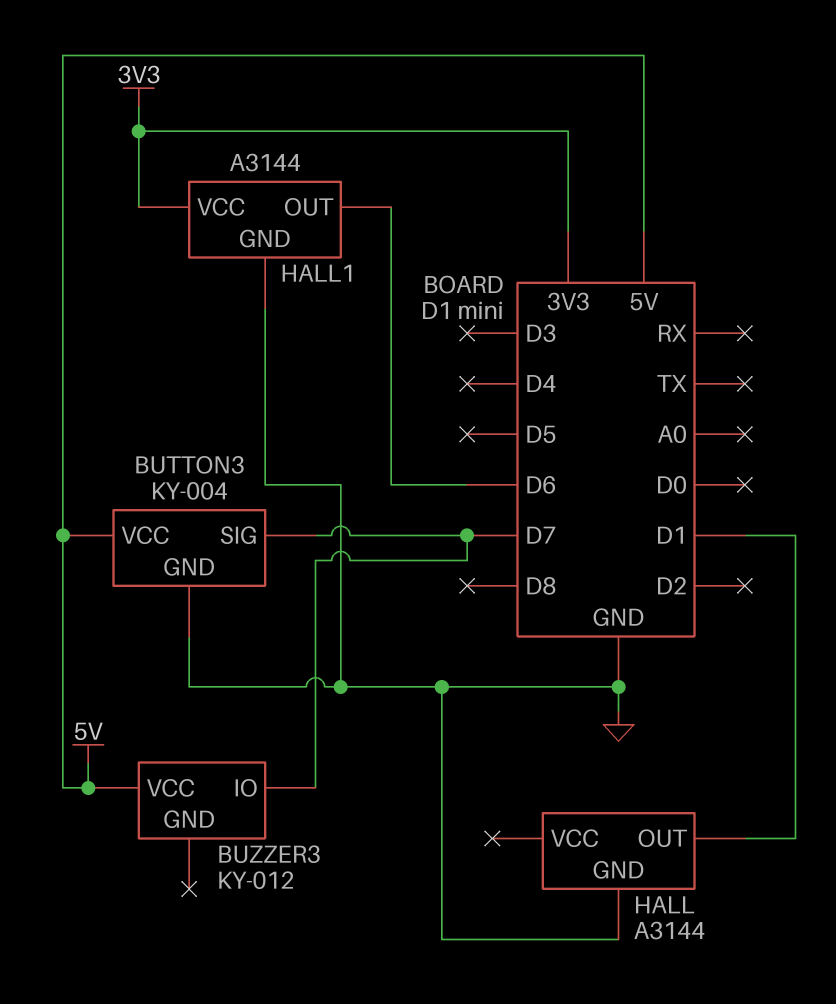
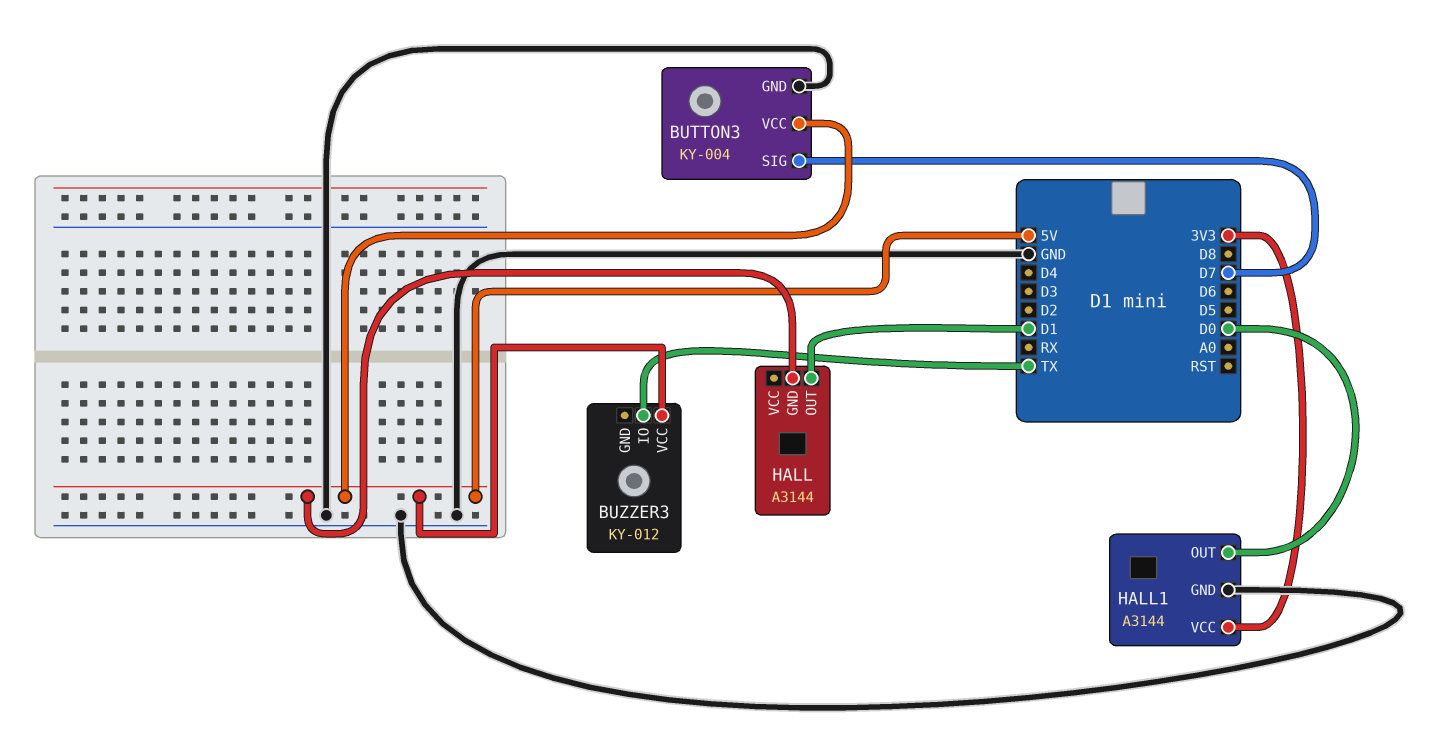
BUZZER3 pin IO: D7 -> TX
HALL pin GND: GND -> 5V
HALL1 pin OUT: D6 -> D0

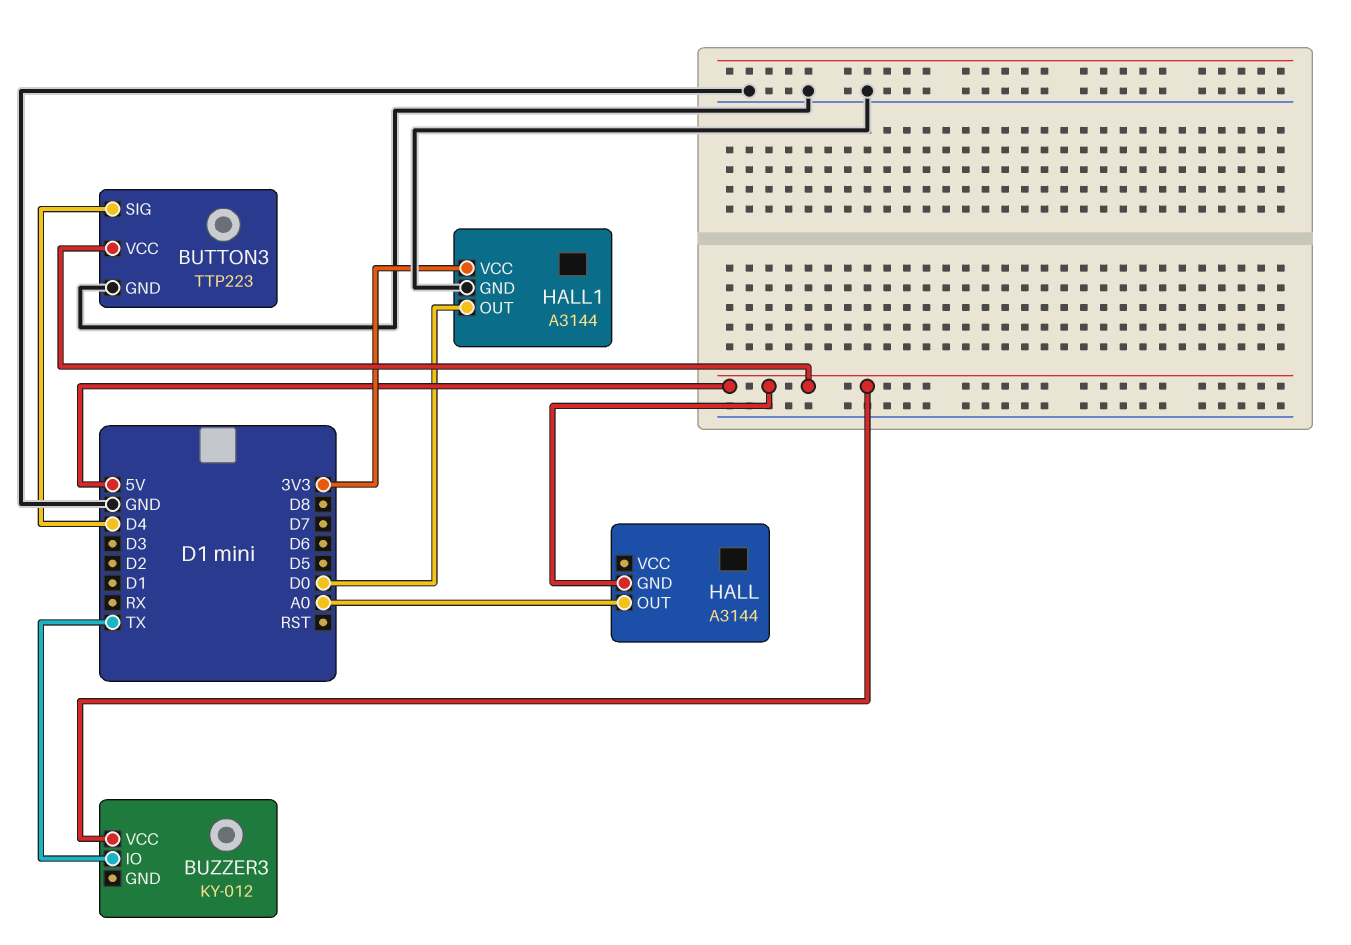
BUTTON3: KY-004 -> TTP223
BUTTON3 pin SIG: D7 -> D4
HALL pin OUT: D1 -> A0

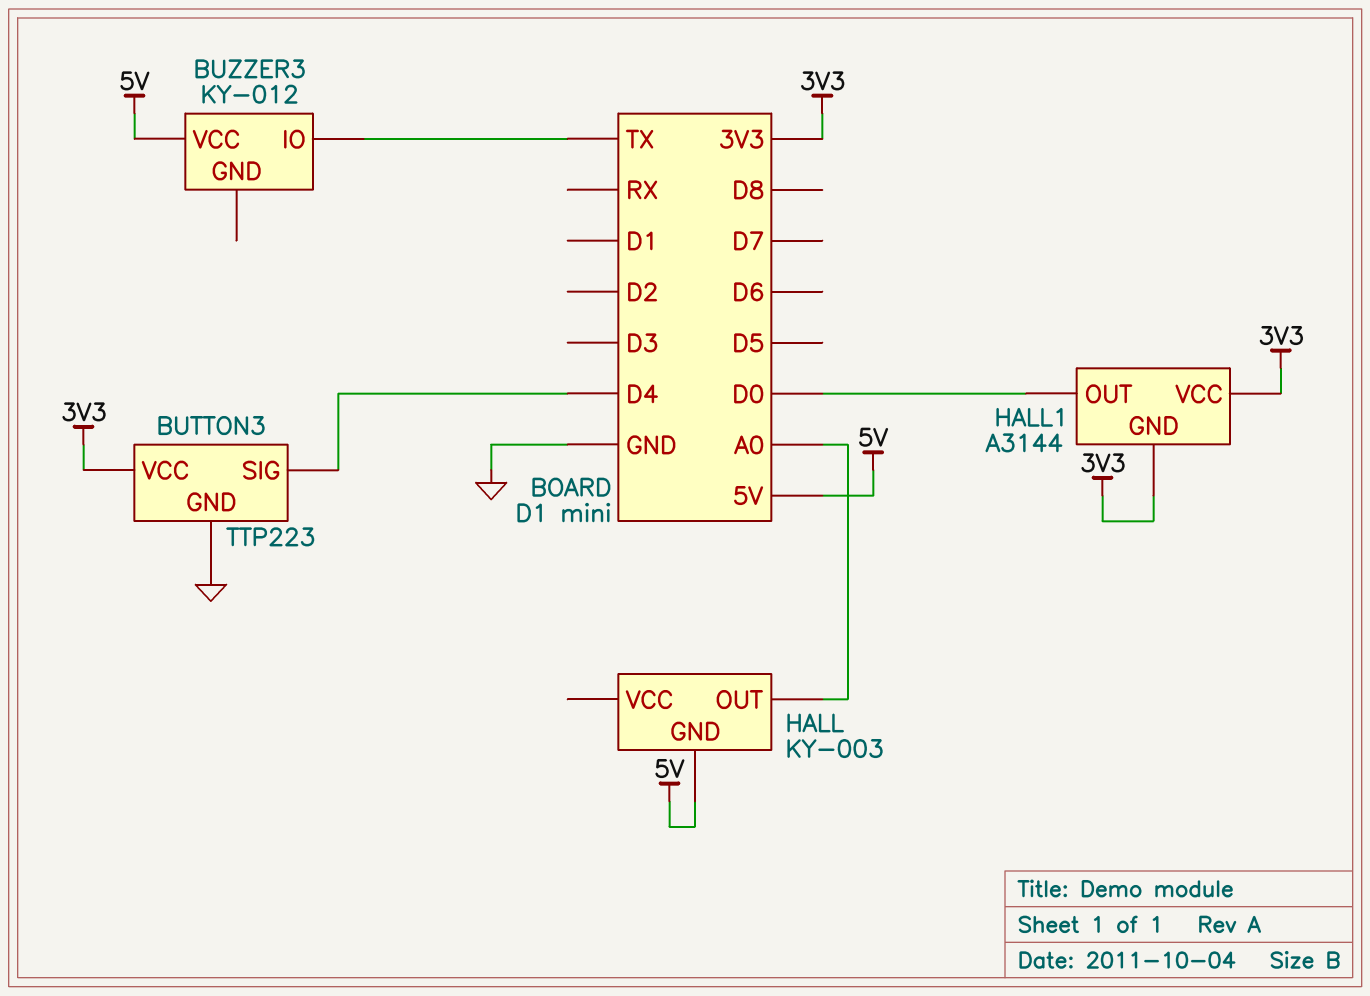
BUTTON3 pin VCC: 5V -> 3V3
HALL: A3144 -> KY-003
HALL1 pin GND: GND -> 3V3

